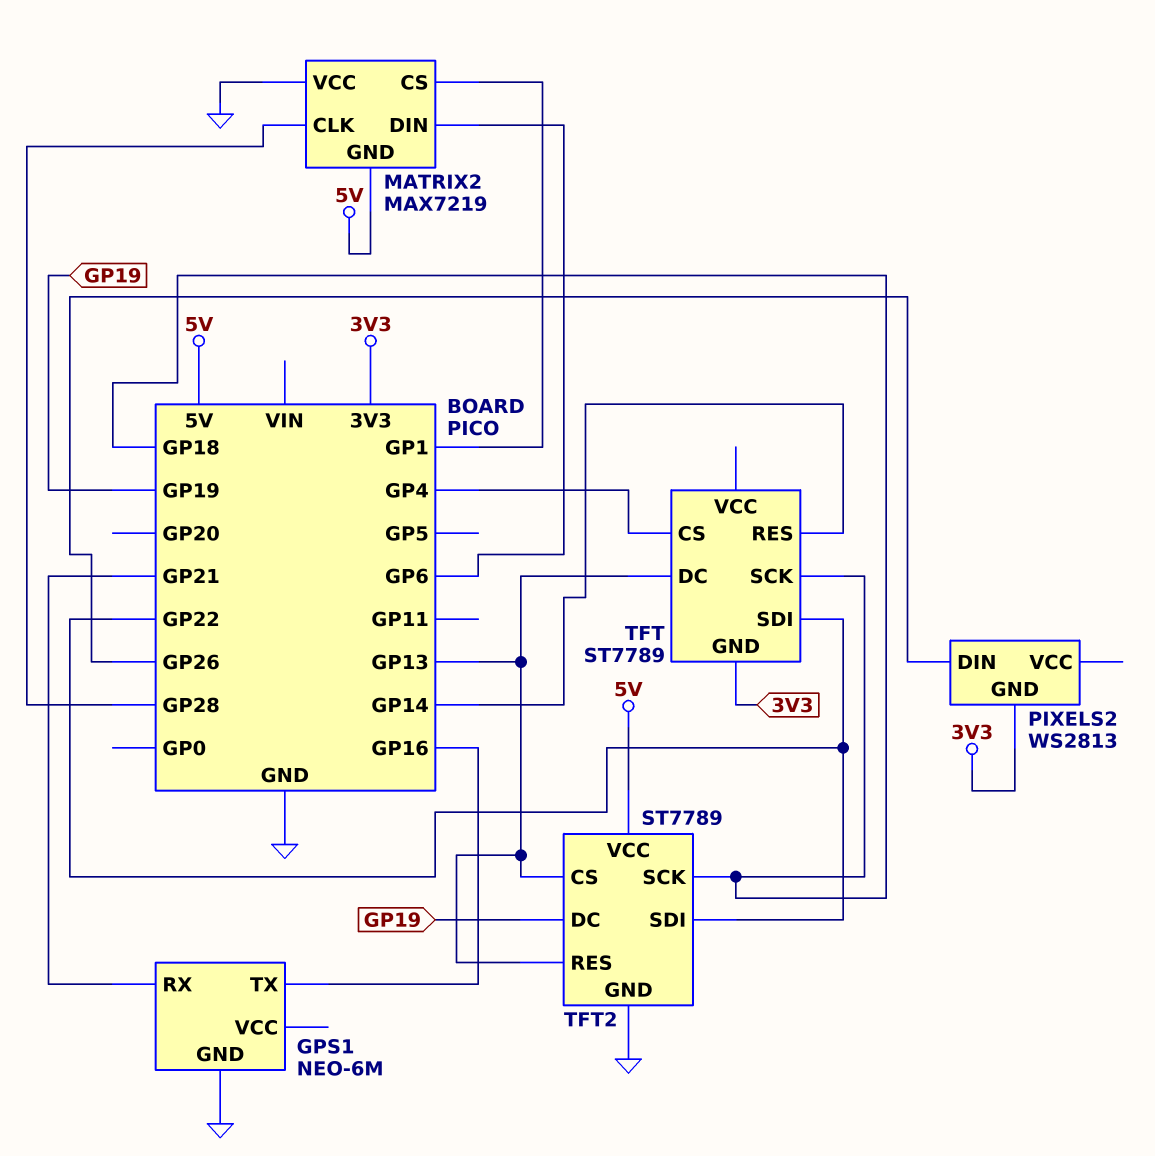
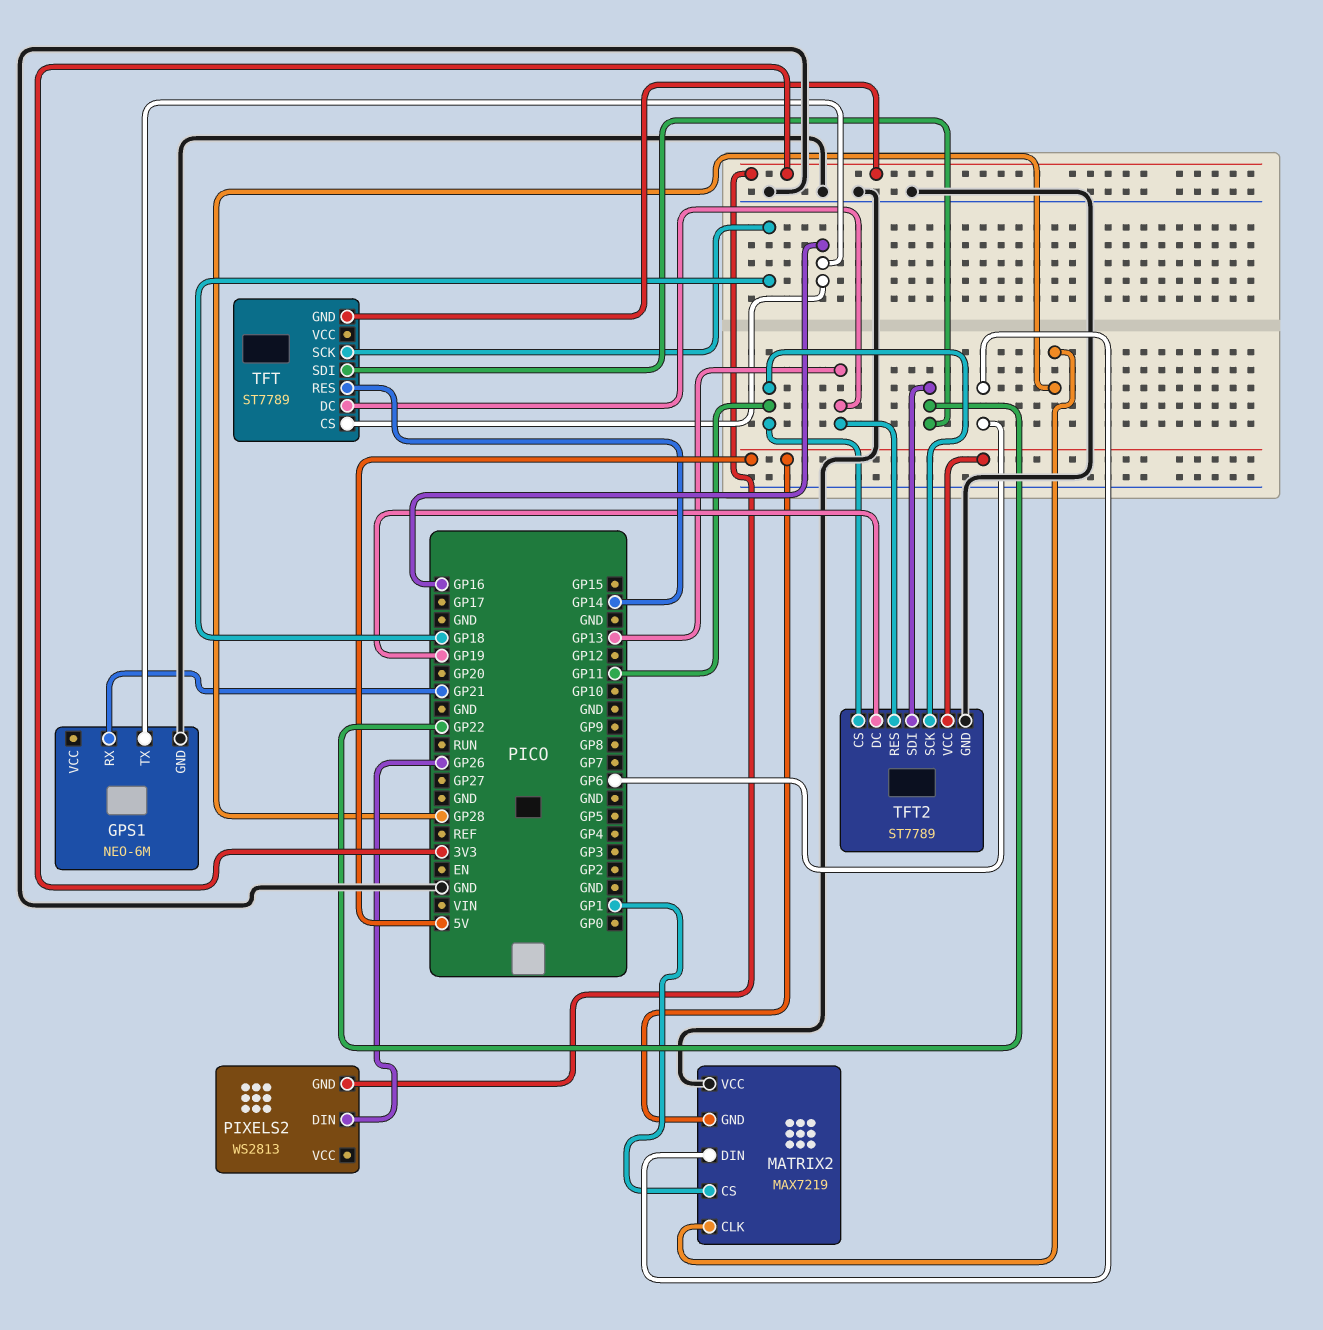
TFT pin CS: GP4 -> GP16
TFT2 pin CS: GP13 -> GP11
TFT2 pin SCK: GP18 -> GP11

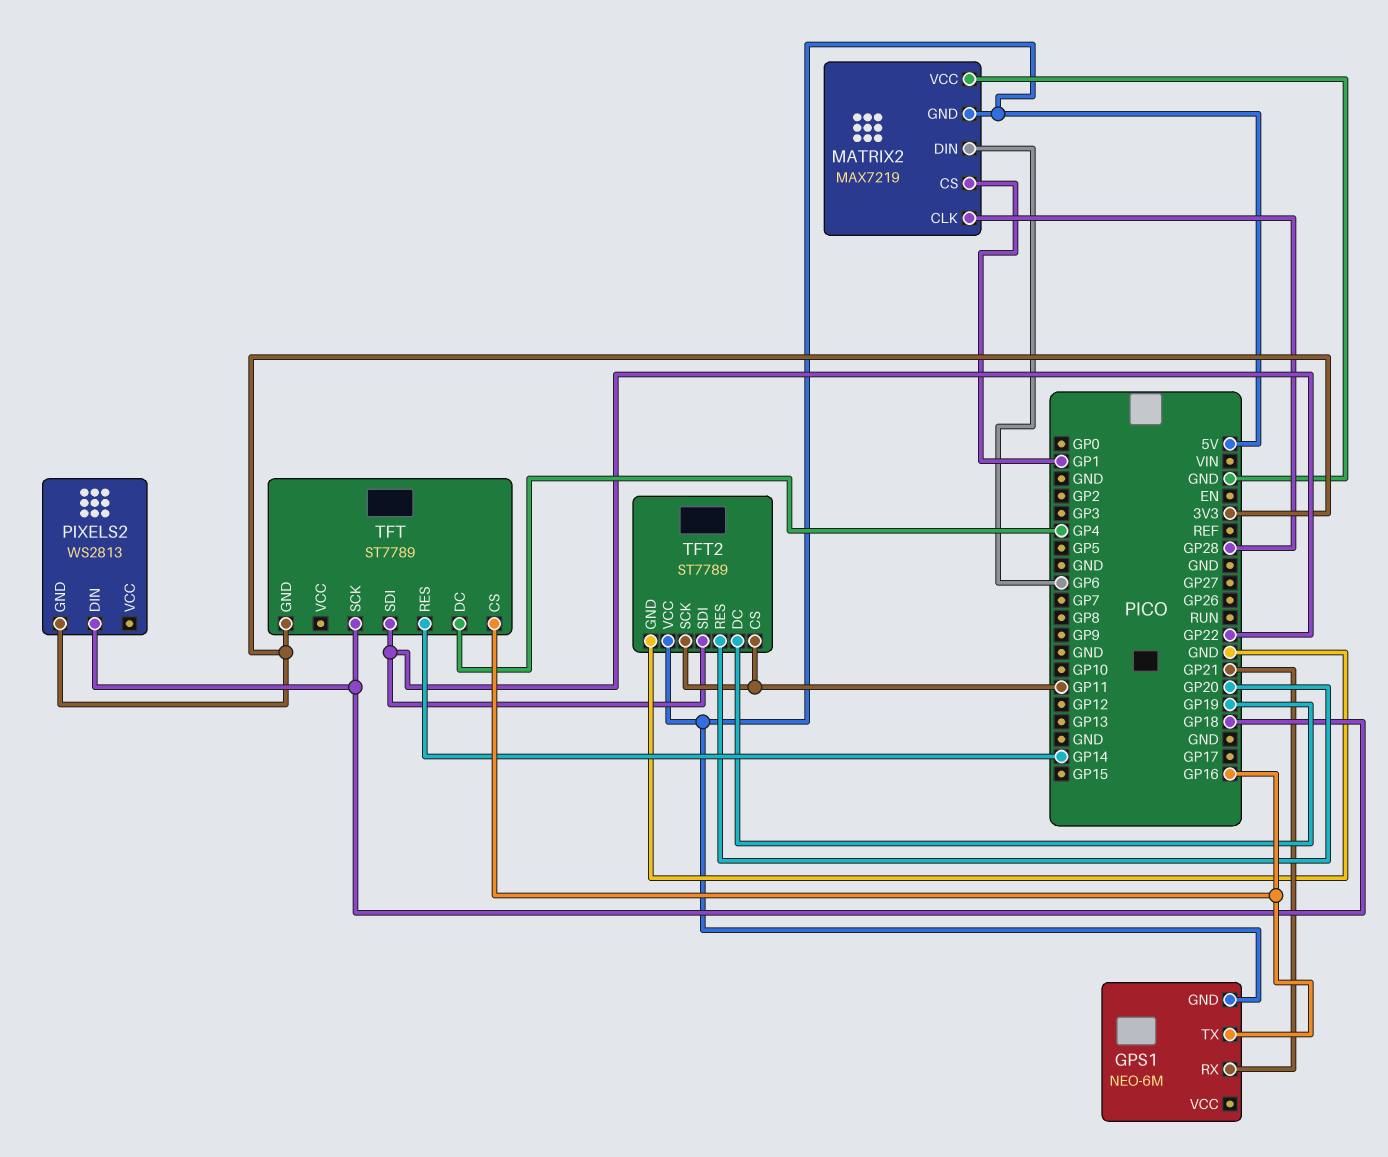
GPS1 pin GND: GND -> 5V
PIXELS2 pin DIN: GP26 -> GP18
TFT pin DC: GP13 -> GP4
TFT2 pin RES: GP13 -> GP20

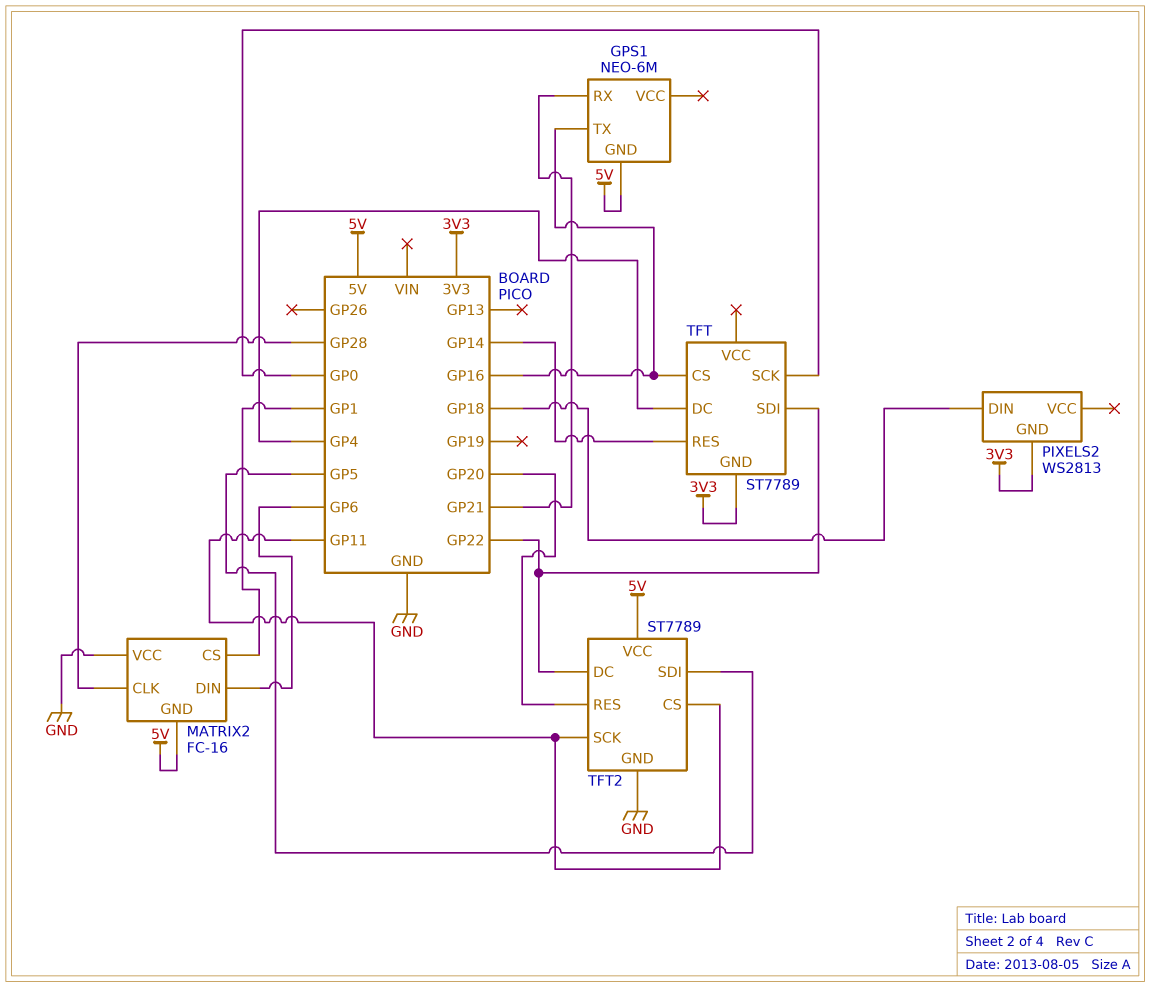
MATRIX2: MAX7219 -> FC-16
TFT pin SCK: GP18 -> GP0
TFT2 pin DC: GP19 -> GP22
TFT2 pin SDI: GP22 -> GP5

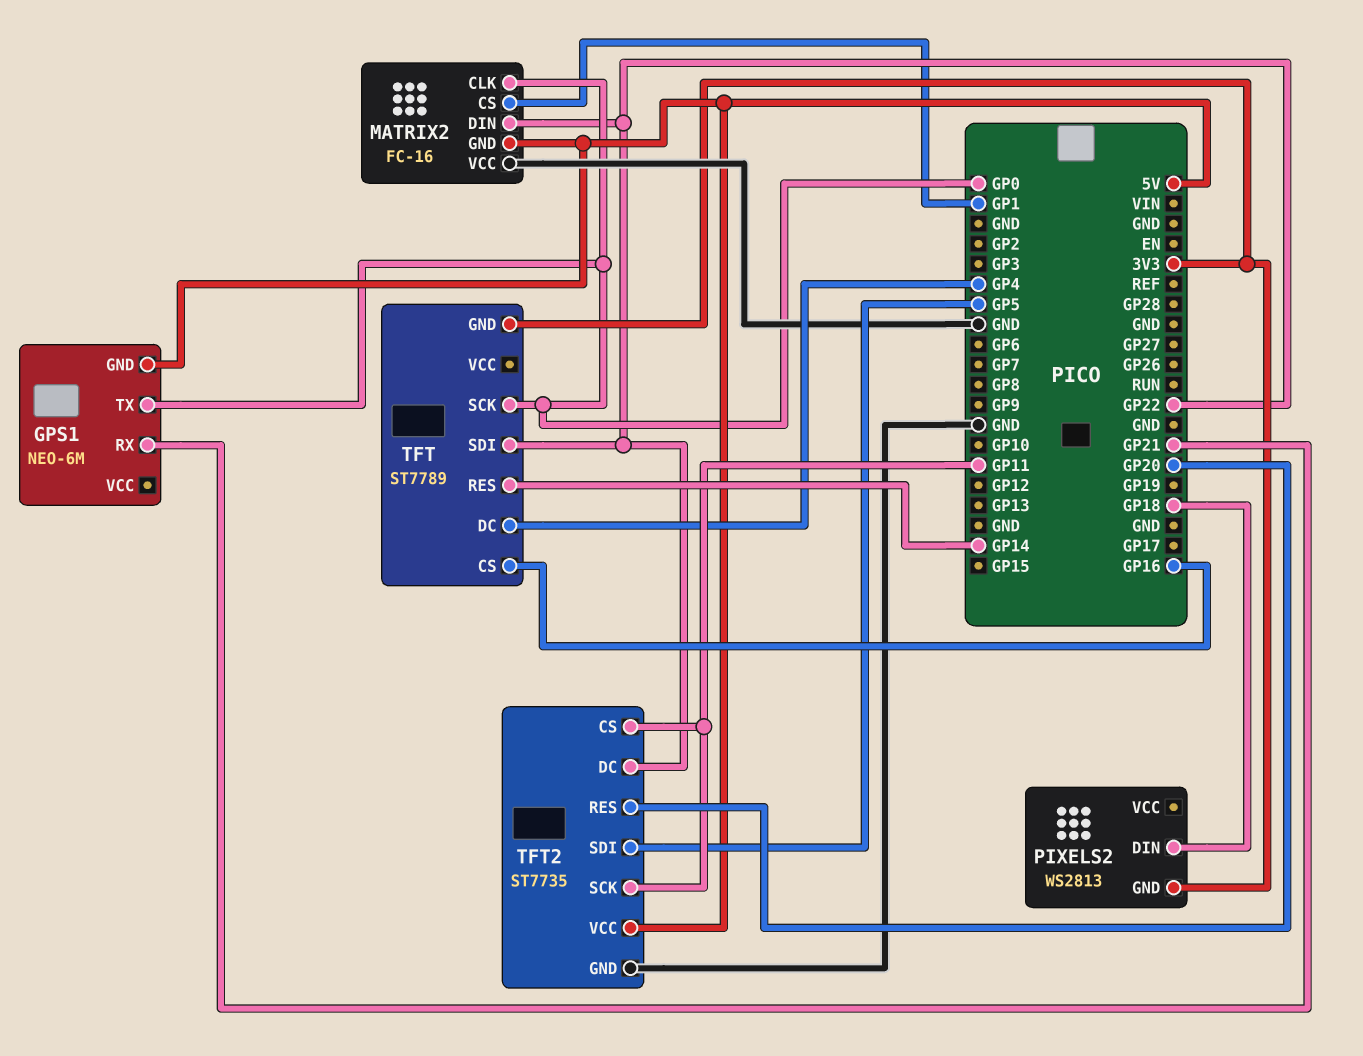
GPS1 pin TX: GP16 -> GP0
MATRIX2 pin CLK: GP28 -> GP0
MATRIX2 pin DIN: GP6 -> GP22
TFT2: ST7789 -> ST7735

